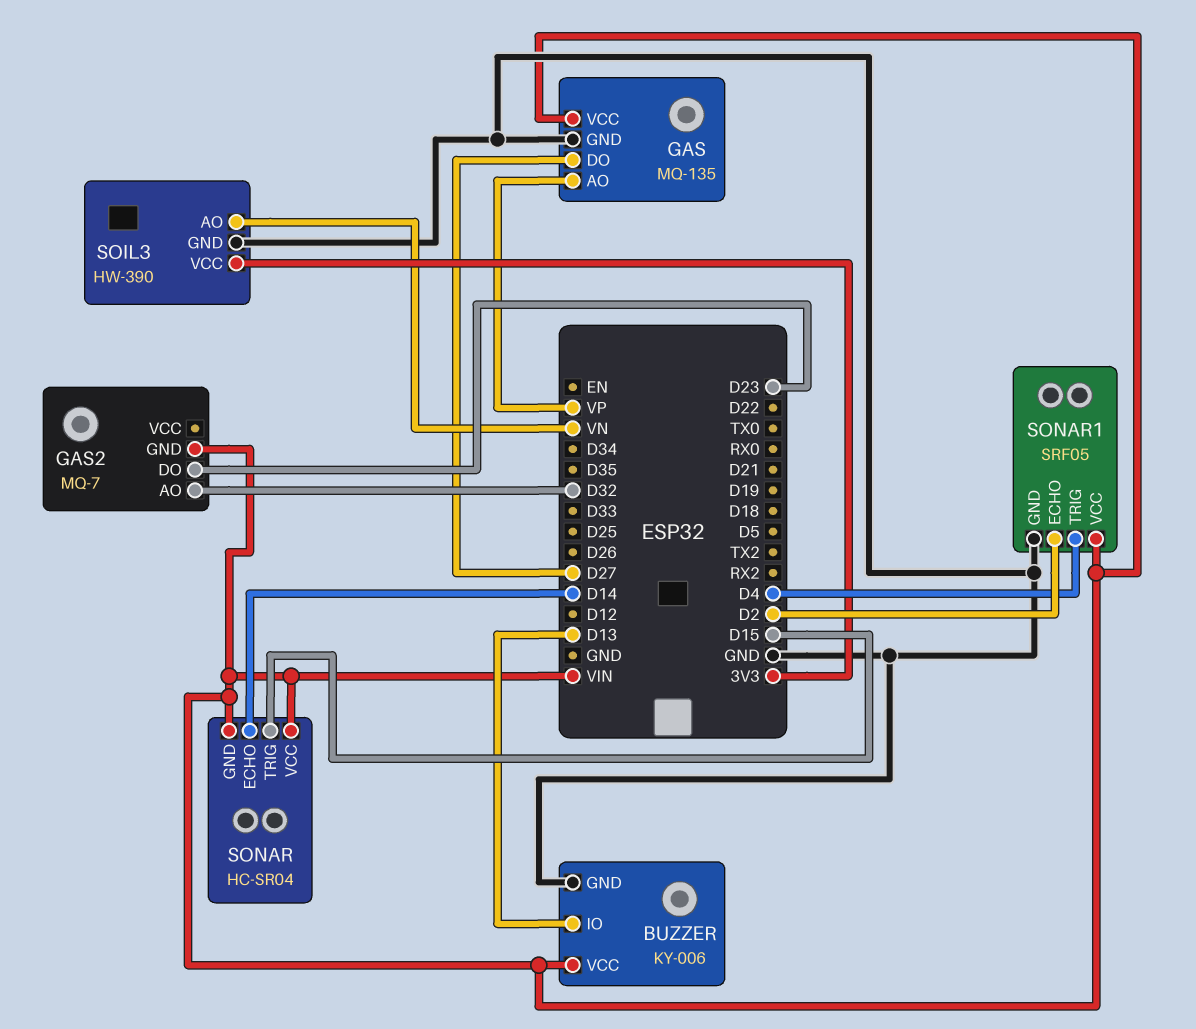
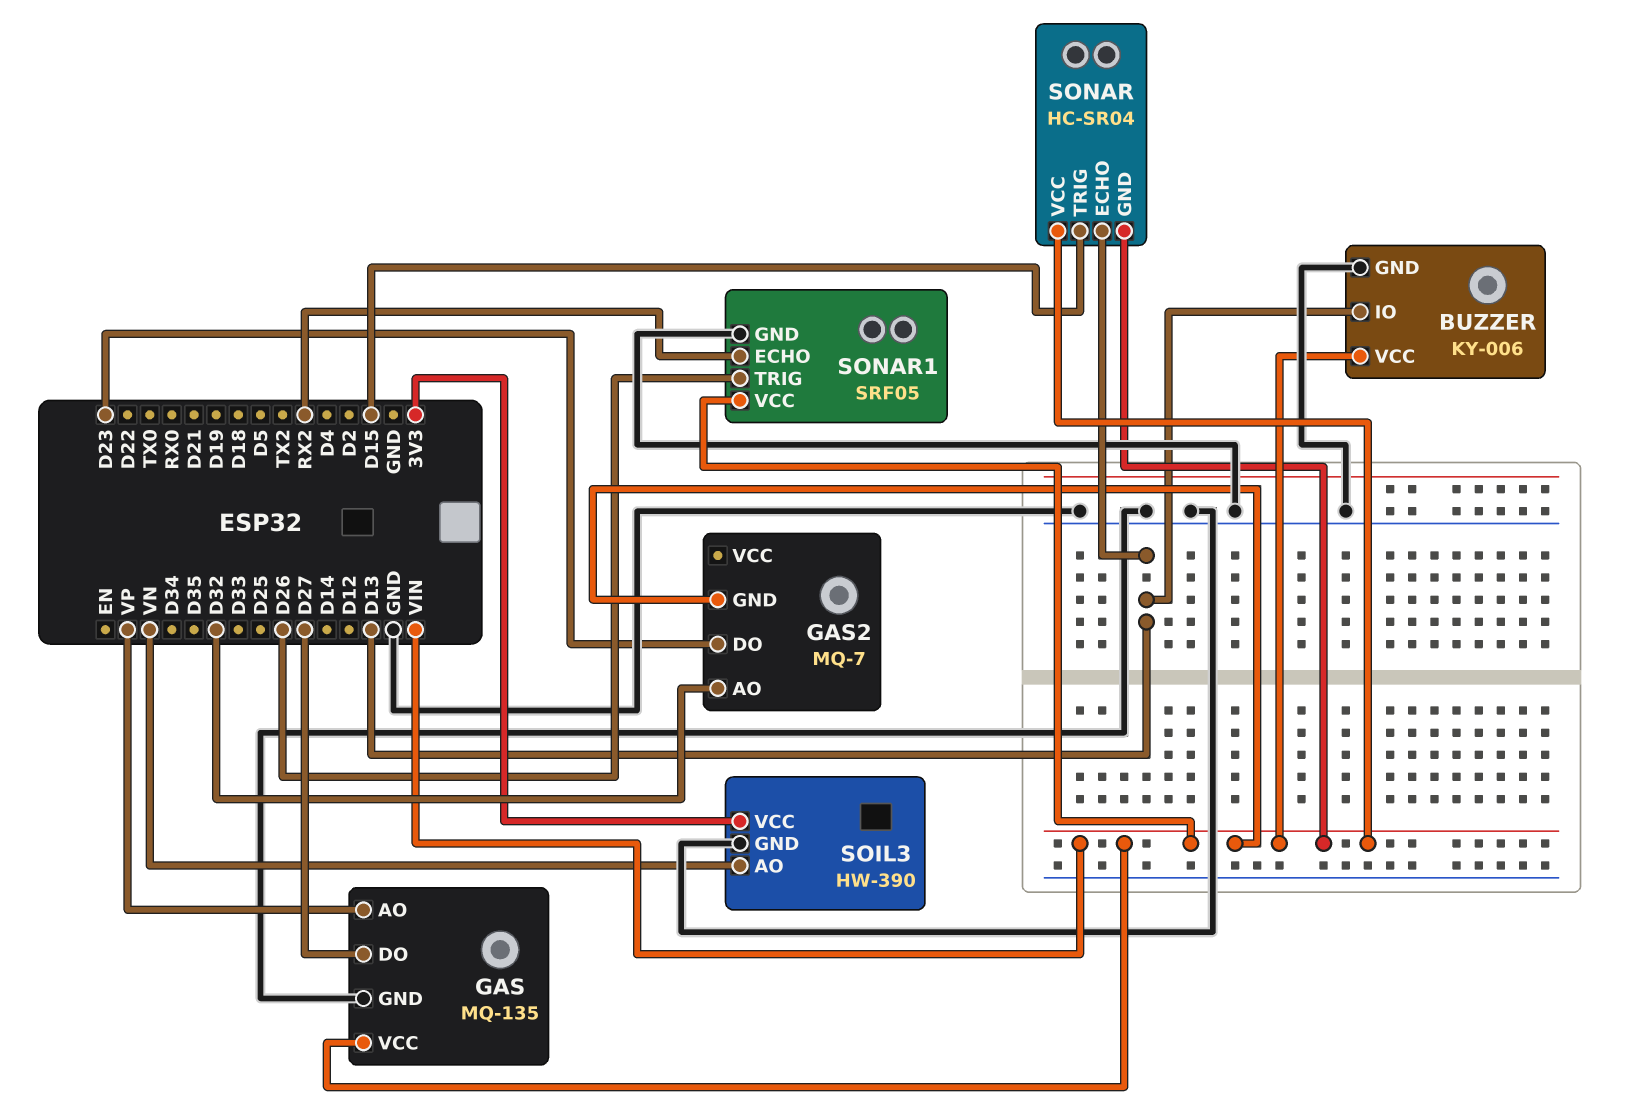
SONAR pin ECHO: D14 -> D13
SONAR1 pin ECHO: D2 -> RX2
SONAR1 pin TRIG: D4 -> D26

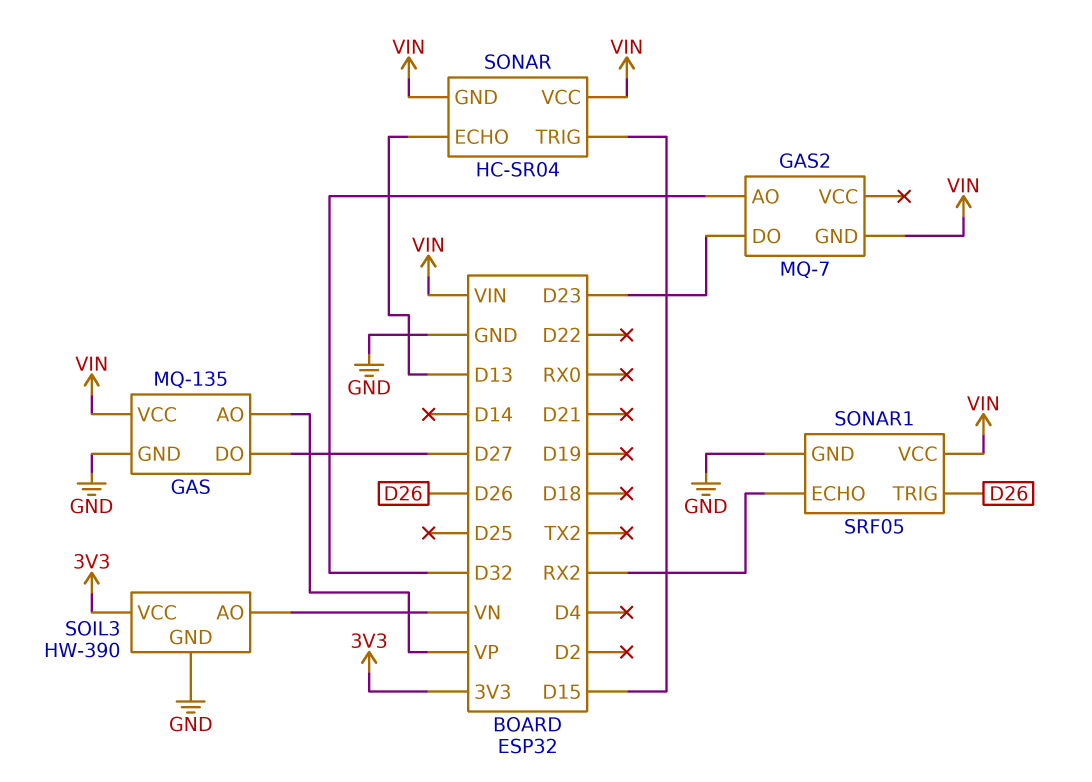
BUZZER: KY-006 -> none
BUZZER pin GND: GND -> none
BUZZER pin IO: D13 -> none
BUZZER pin VCC: VIN -> none

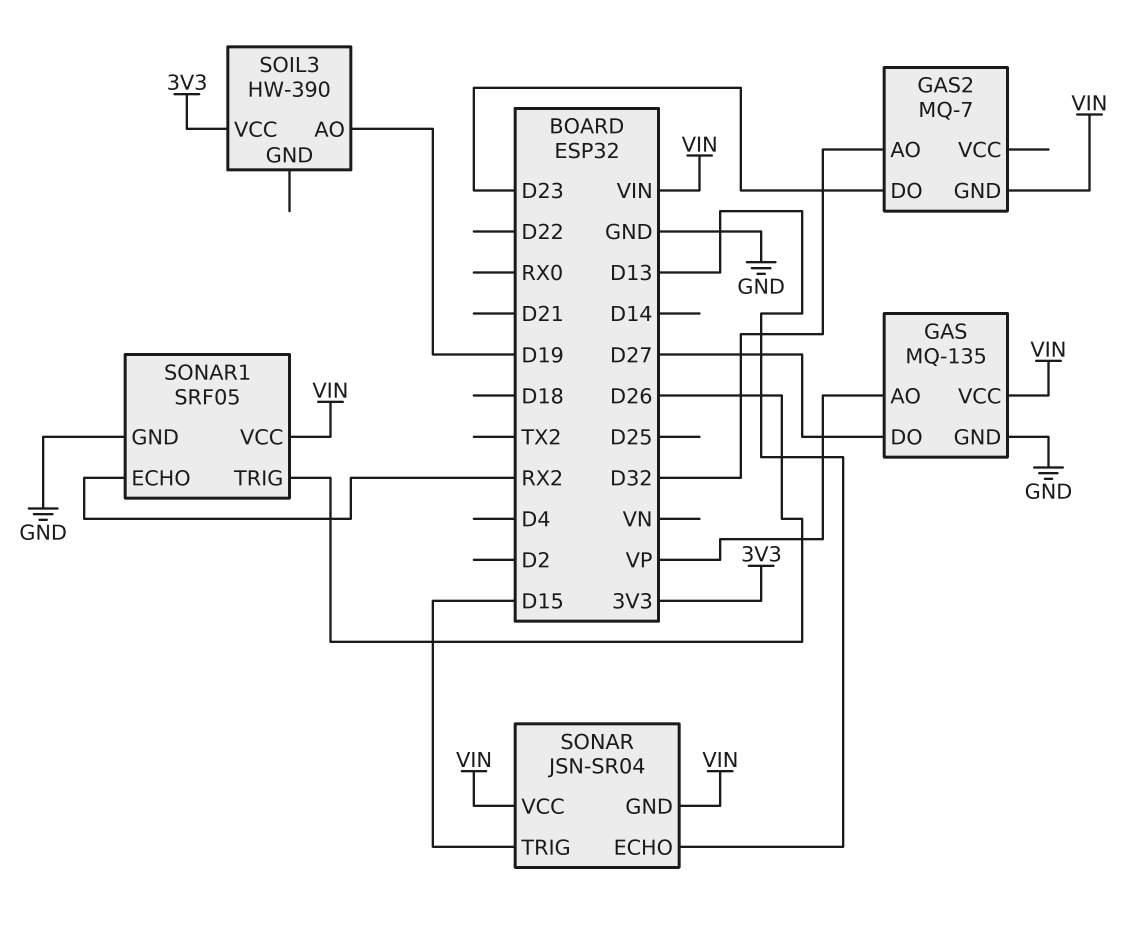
SOIL3 pin AO: VN -> D19
SOIL3 pin GND: GND -> none
SONAR: HC-SR04 -> JSN-SR04

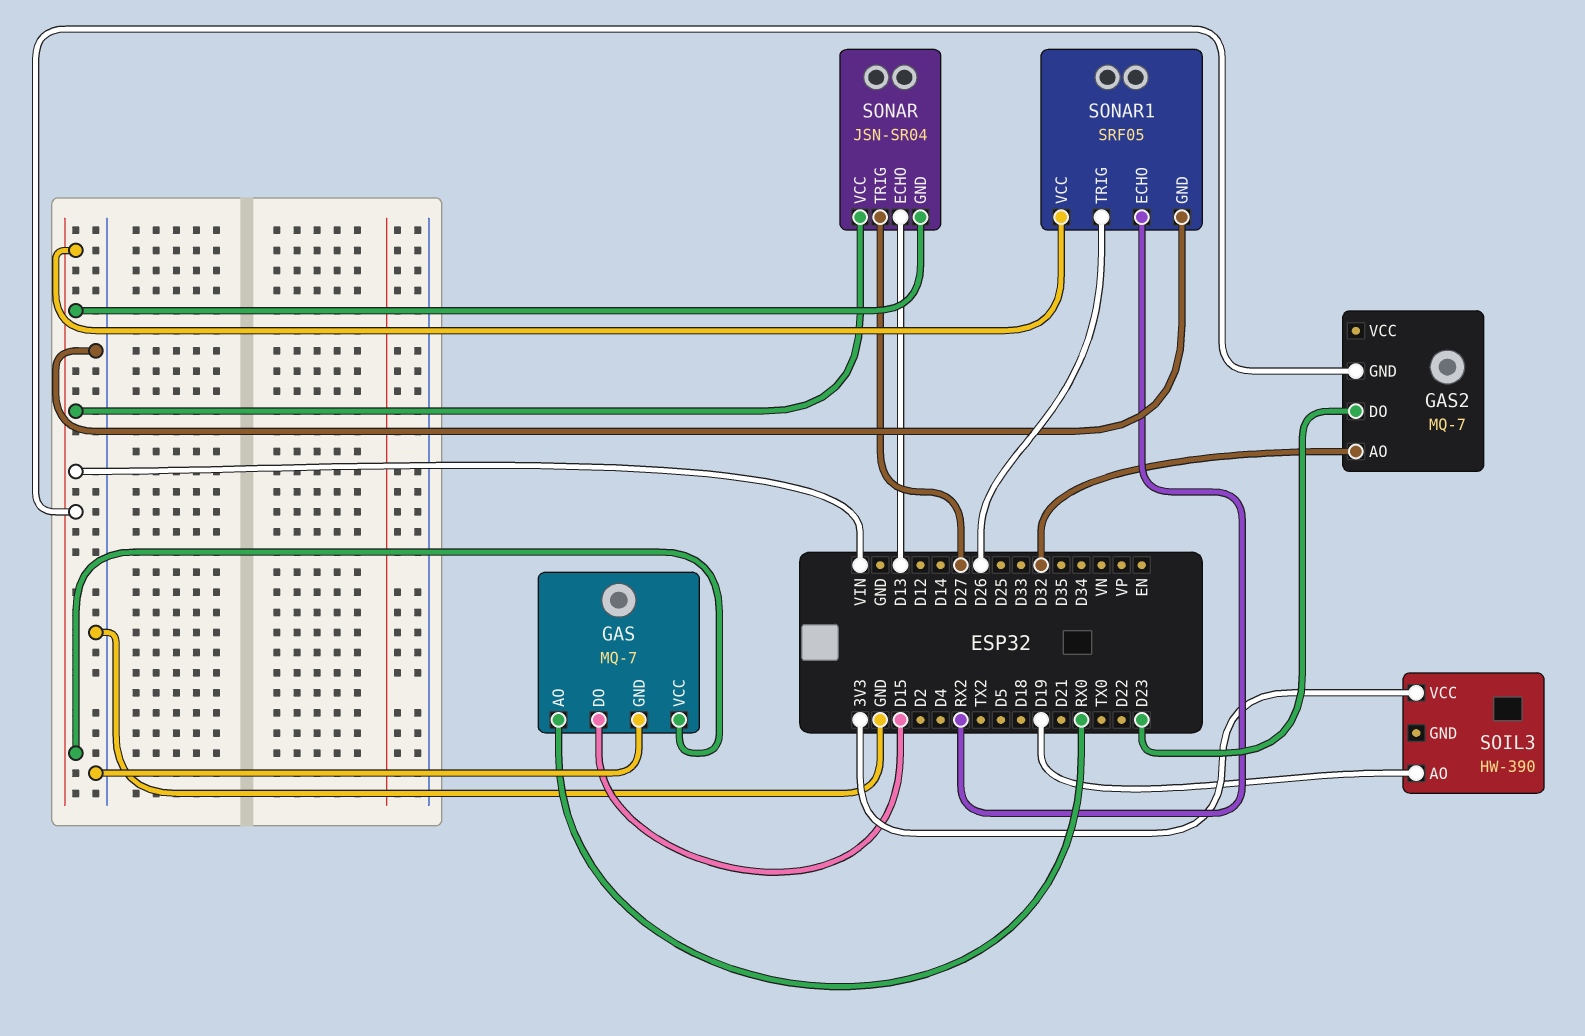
GAS: MQ-135 -> MQ-7
GAS pin AO: VP -> RX0
GAS pin DO: D27 -> D15
SONAR pin TRIG: D15 -> D27

